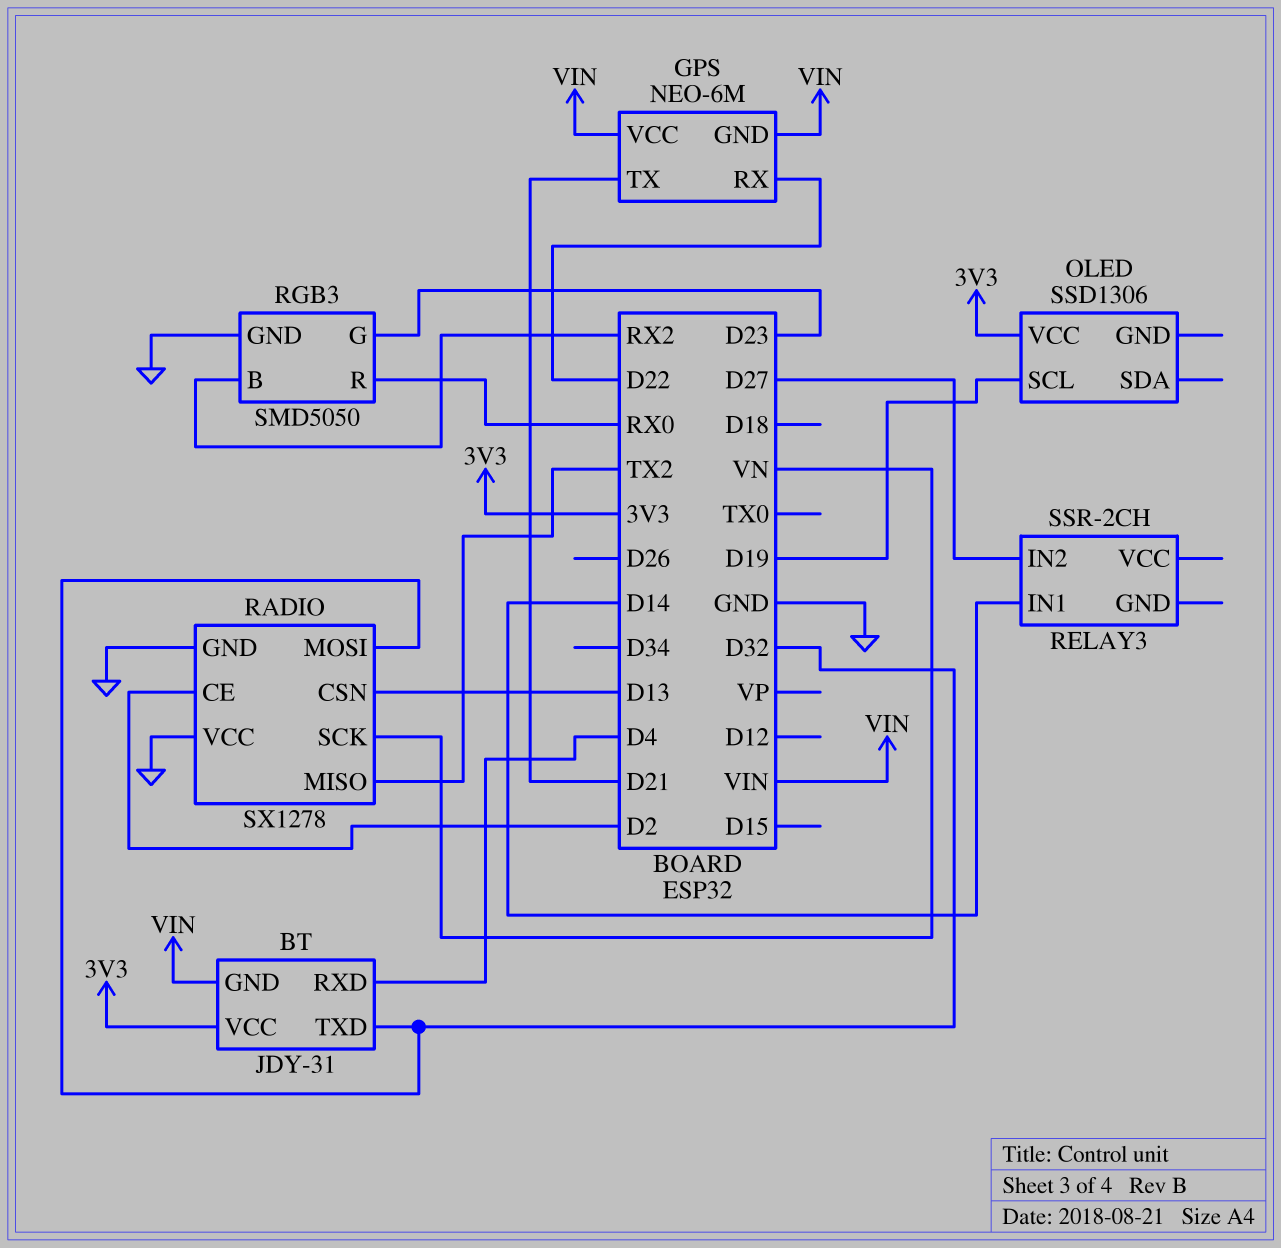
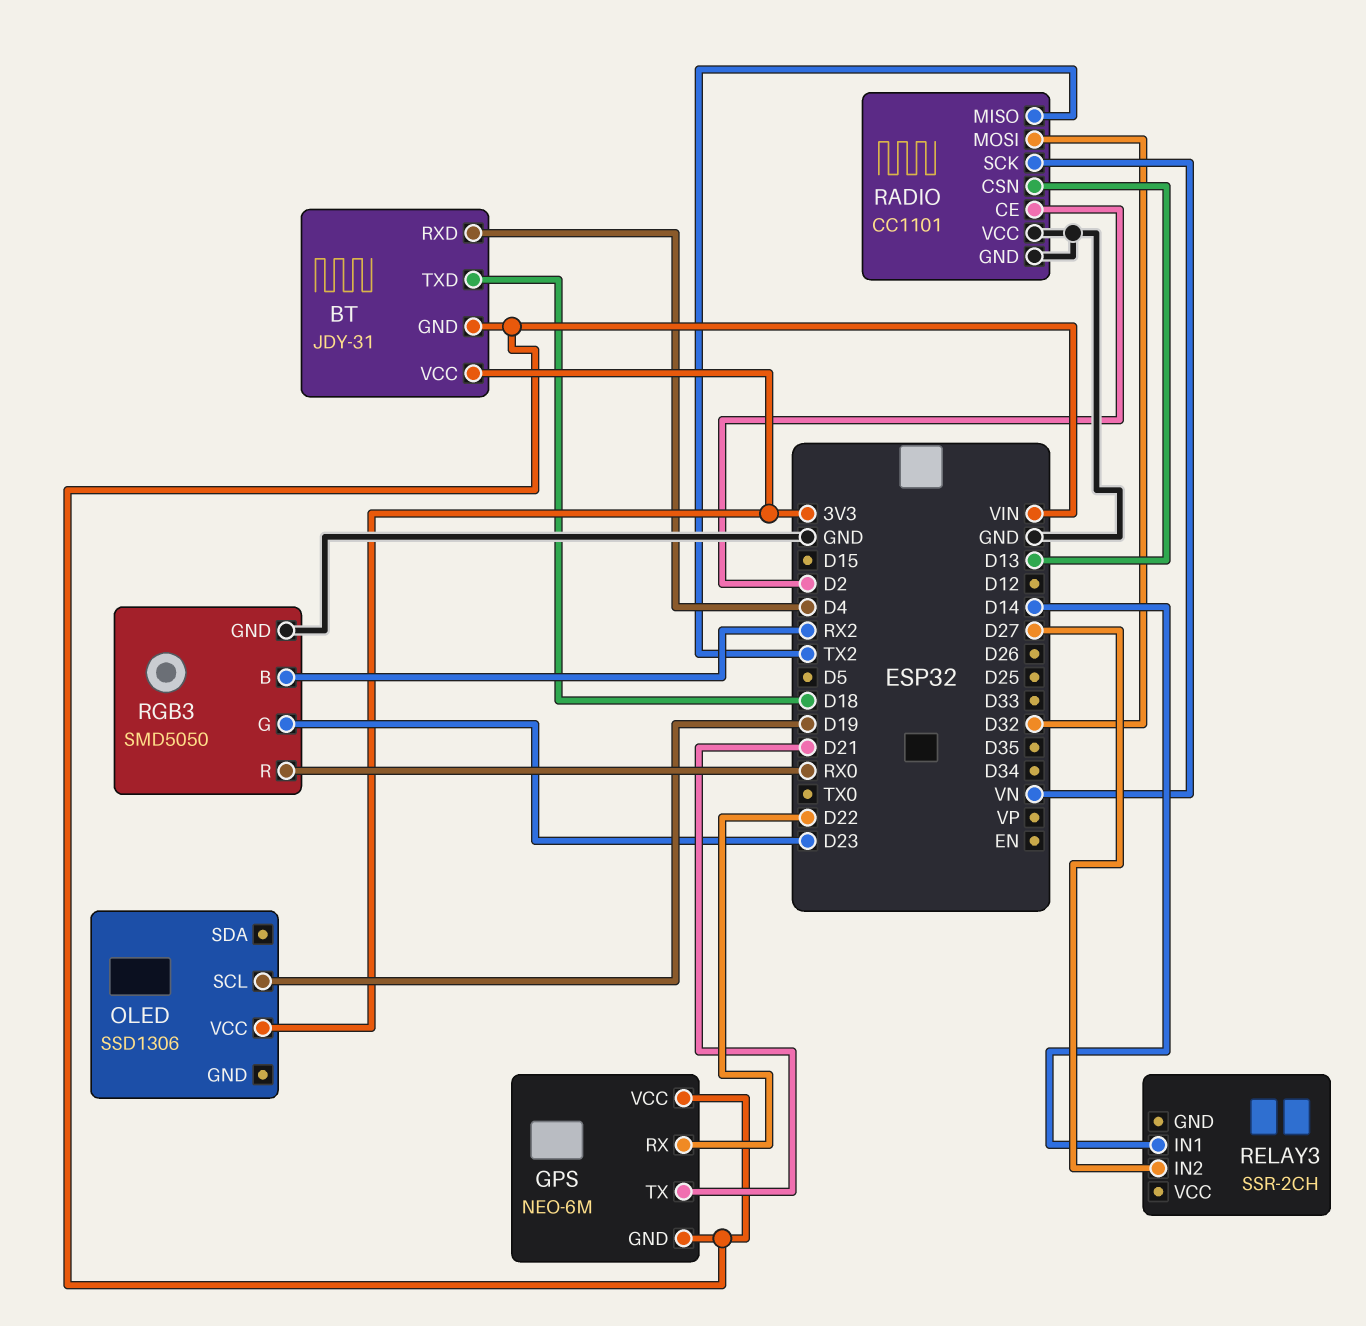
BT pin TXD: D32 -> D18
RADIO: SX1278 -> CC1101

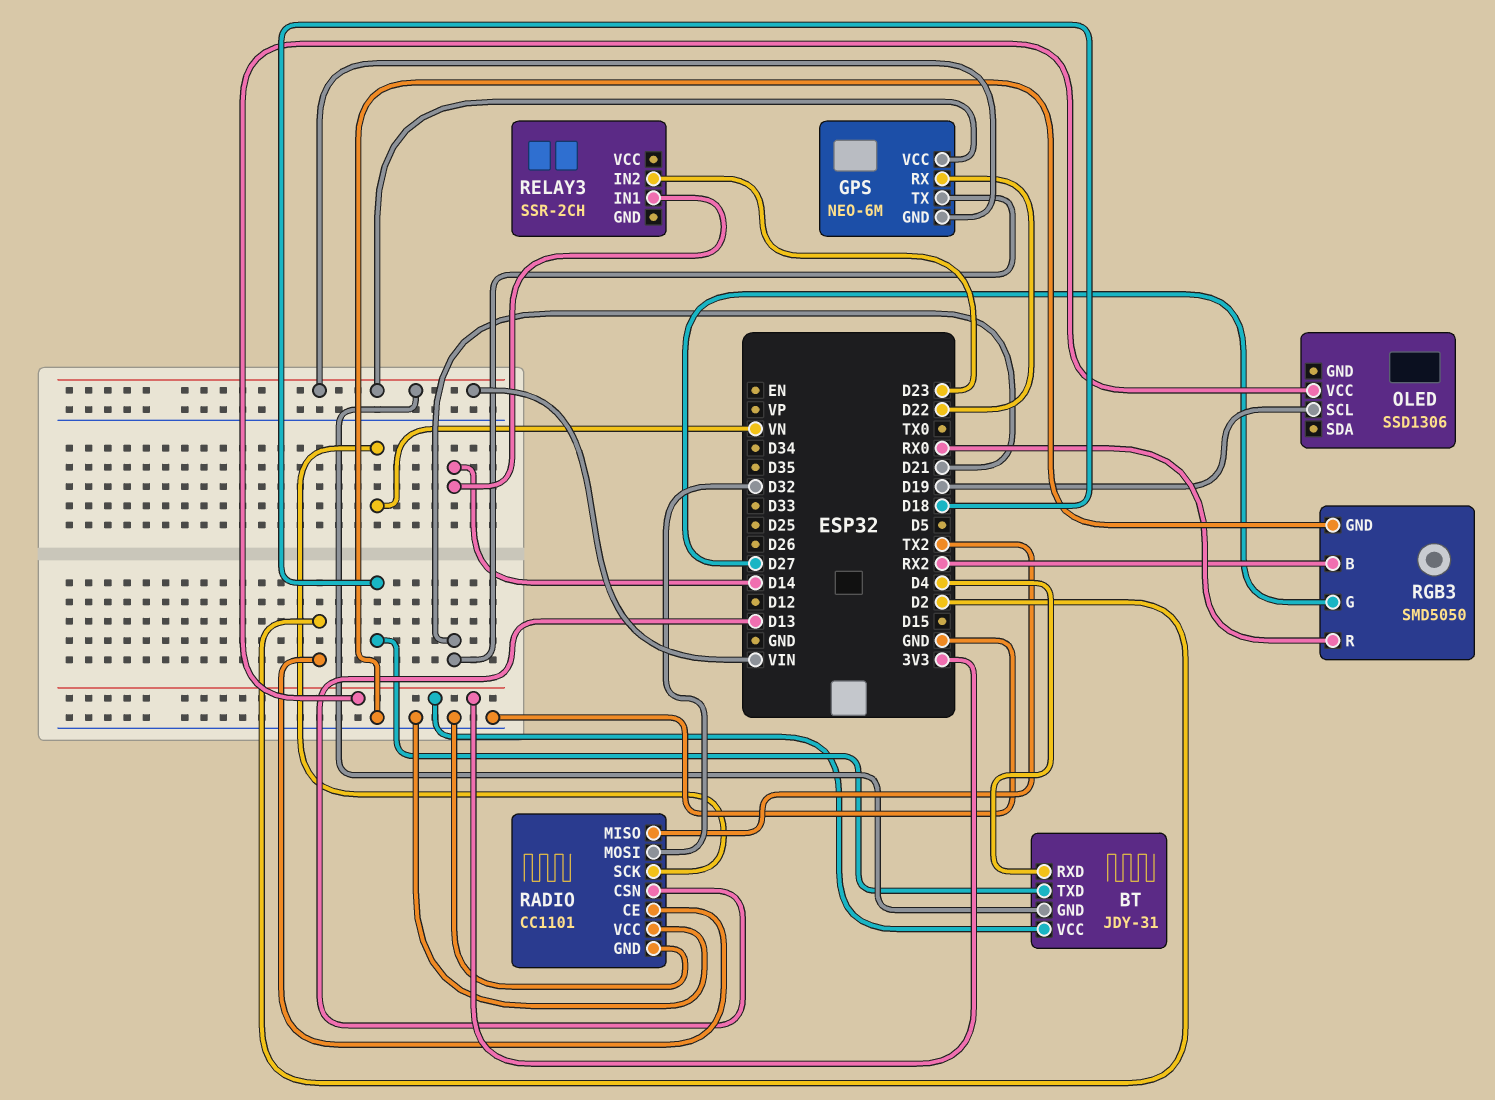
RELAY3 pin IN2: D27 -> D23
RGB3 pin G: D23 -> D27

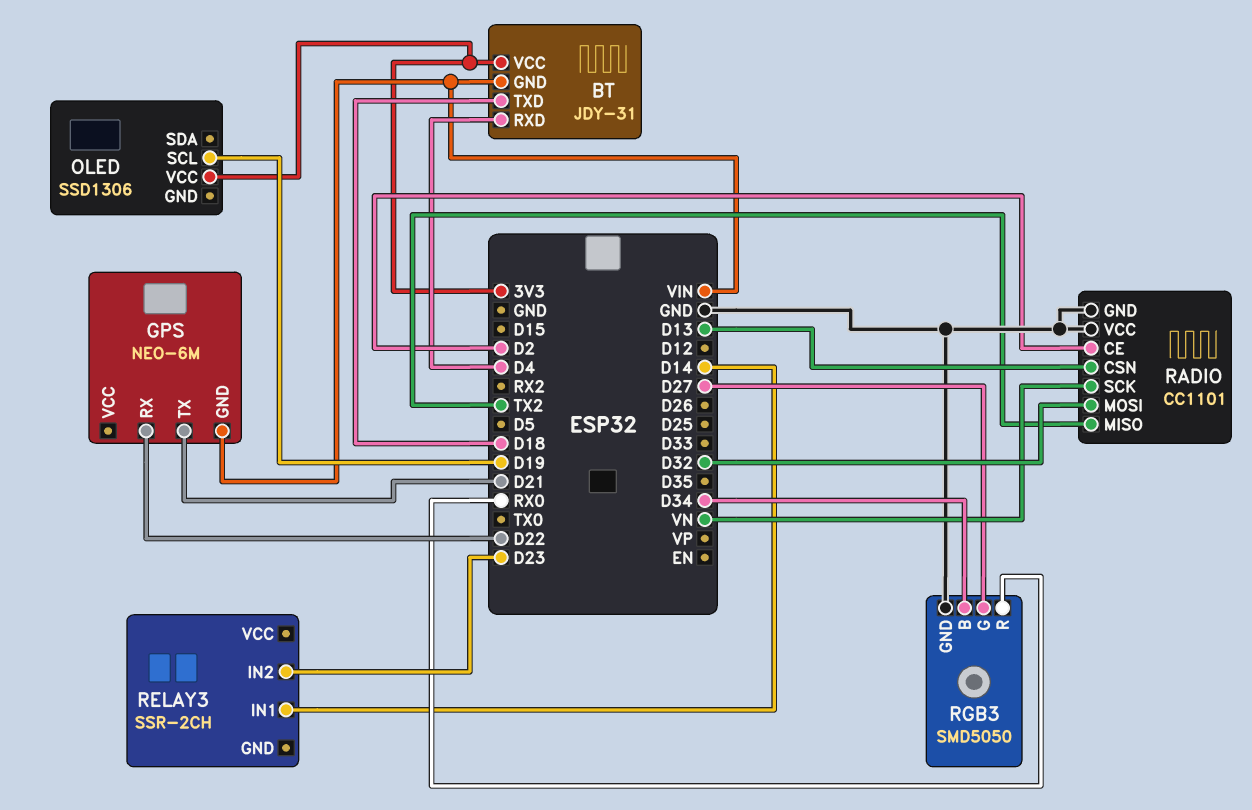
GPS pin VCC: VIN -> none
RGB3 pin B: RX2 -> D34

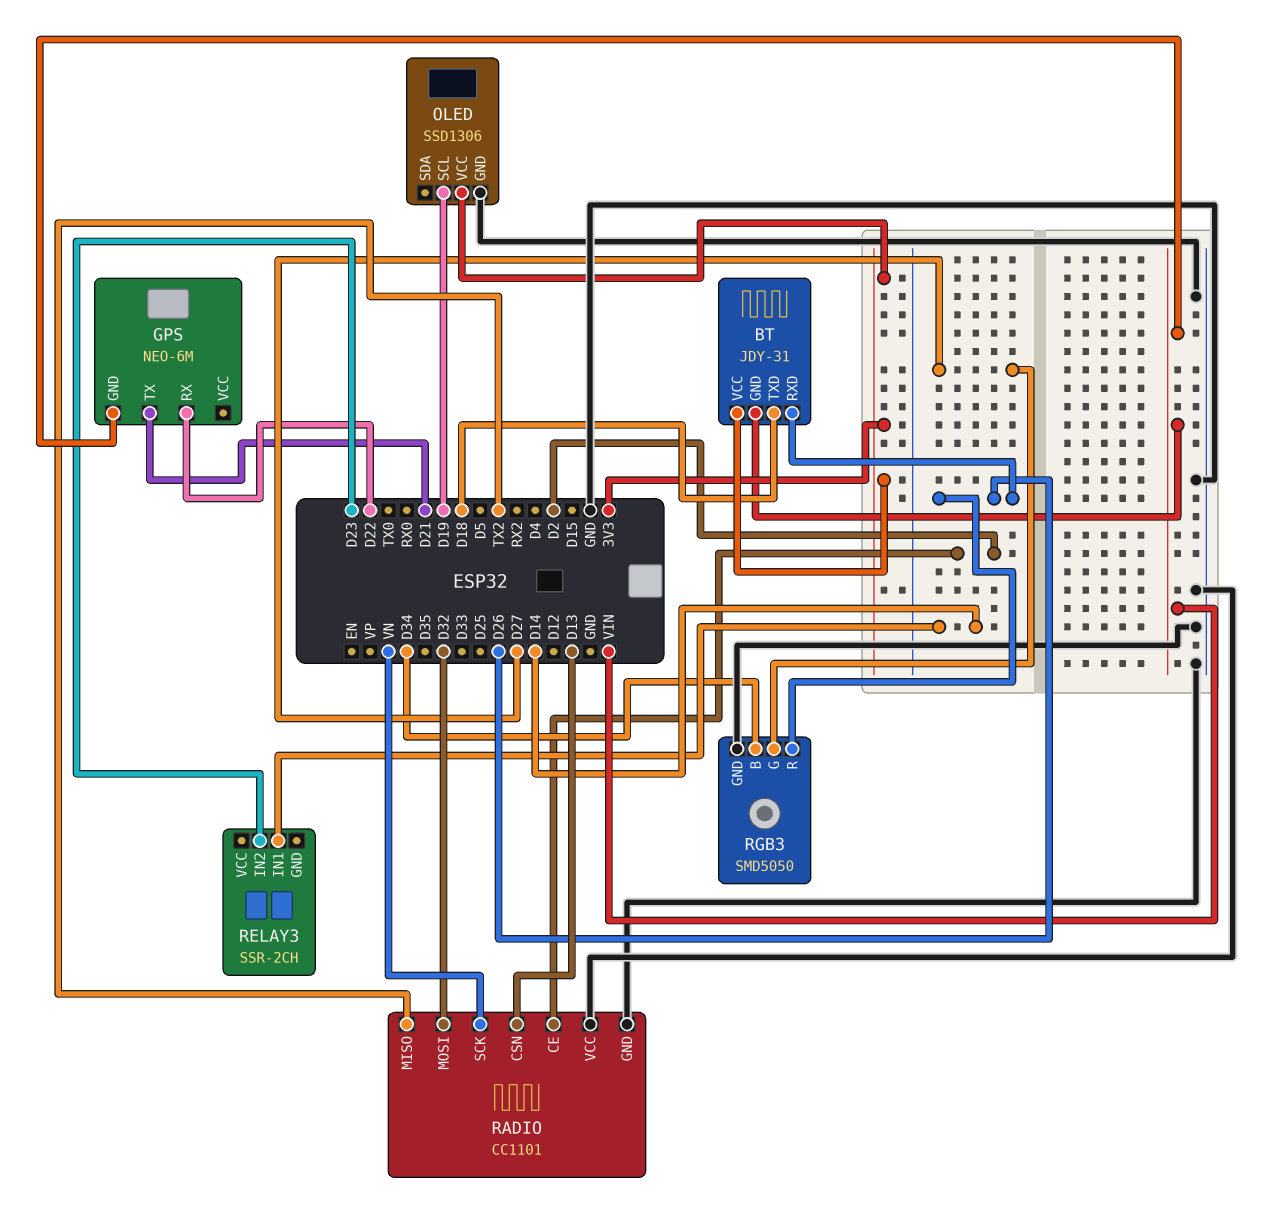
BT pin RXD: D4 -> D26
OLED pin GND: none -> GND
RGB3 pin R: RX0 -> D26

